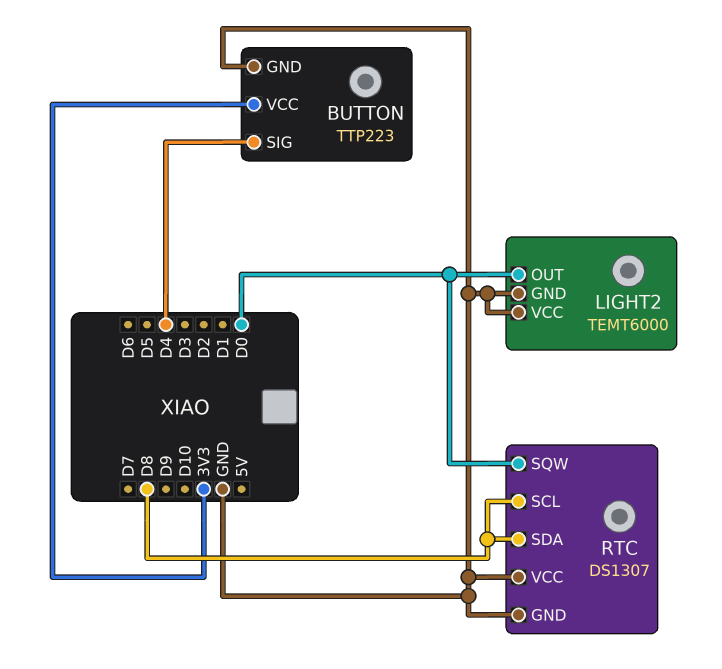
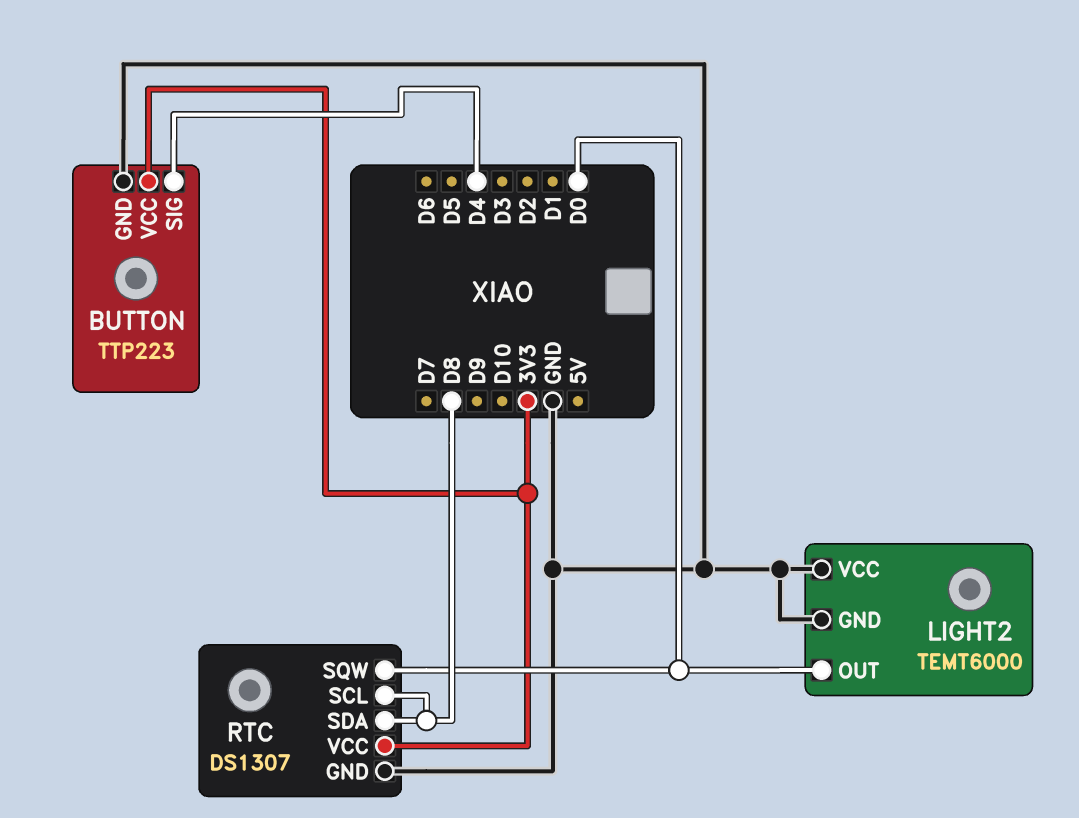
RTC pin VCC: GND -> 3V3

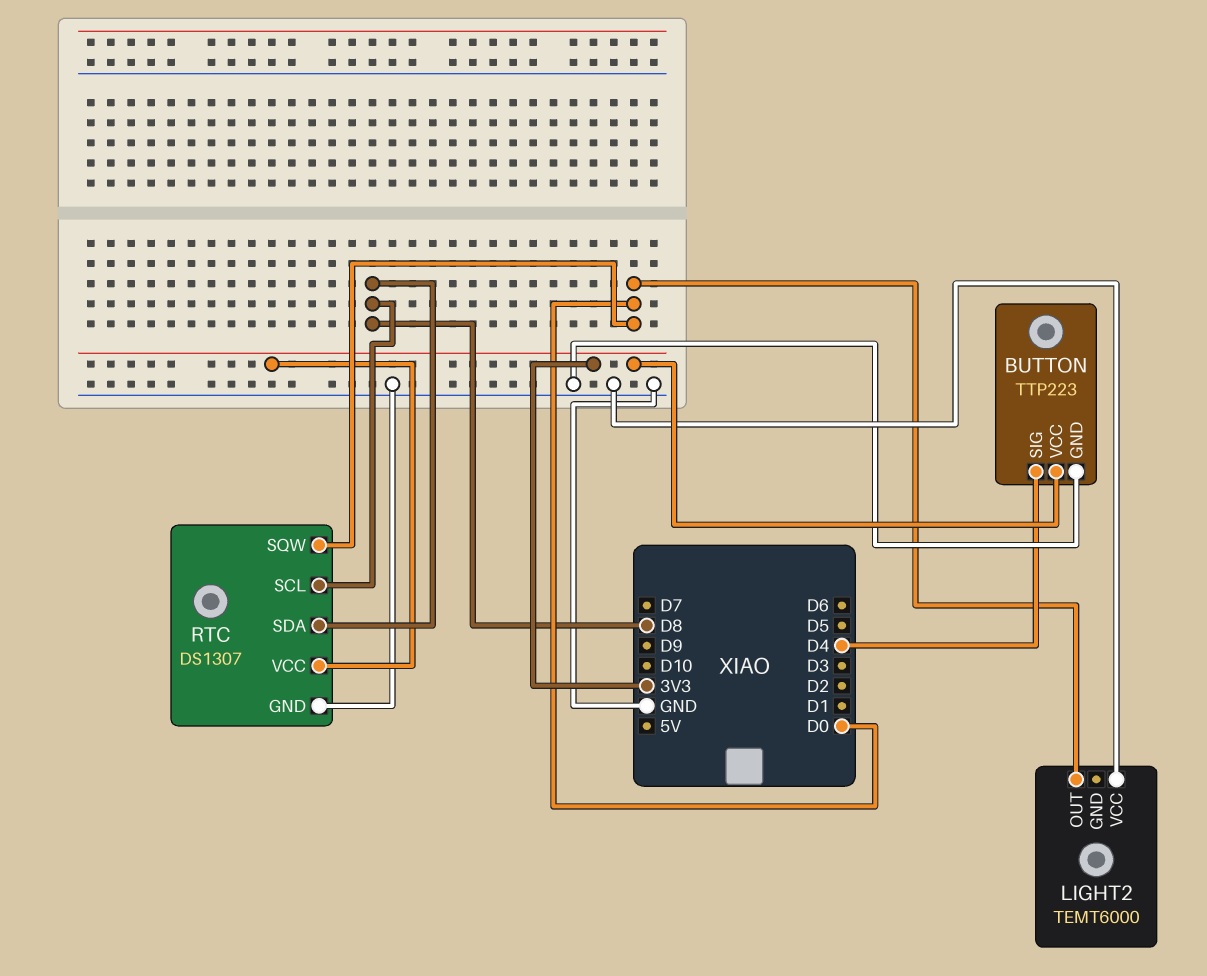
LIGHT2 pin GND: GND -> none

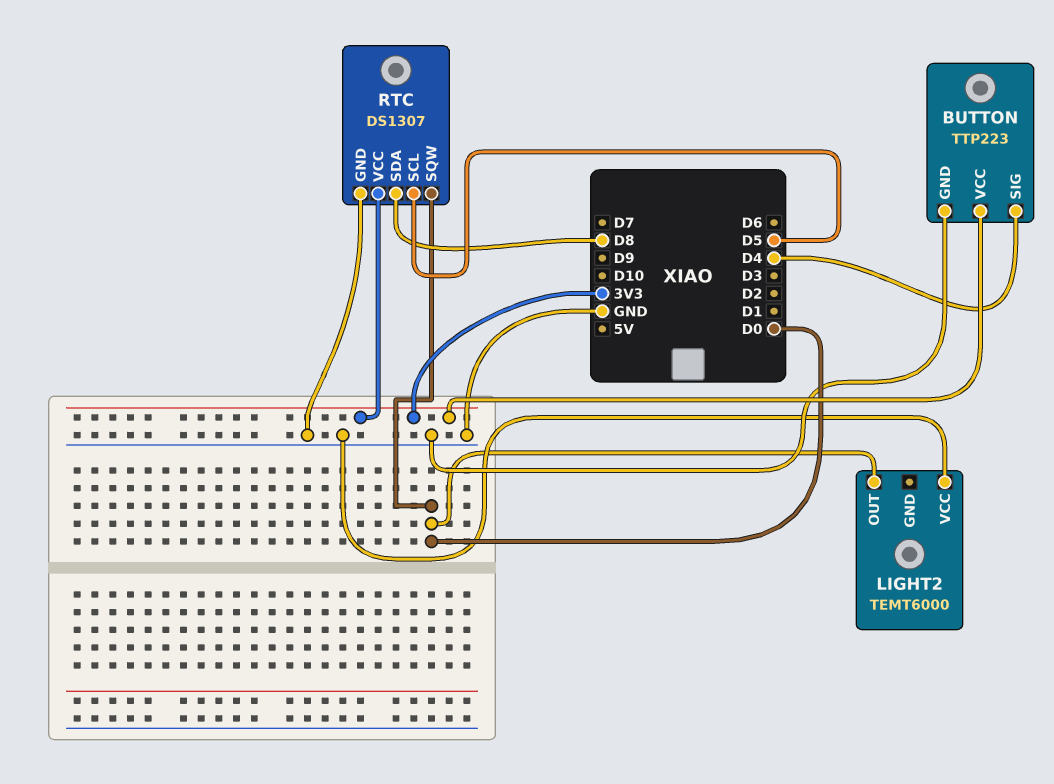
RTC pin SCL: D8 -> D5

